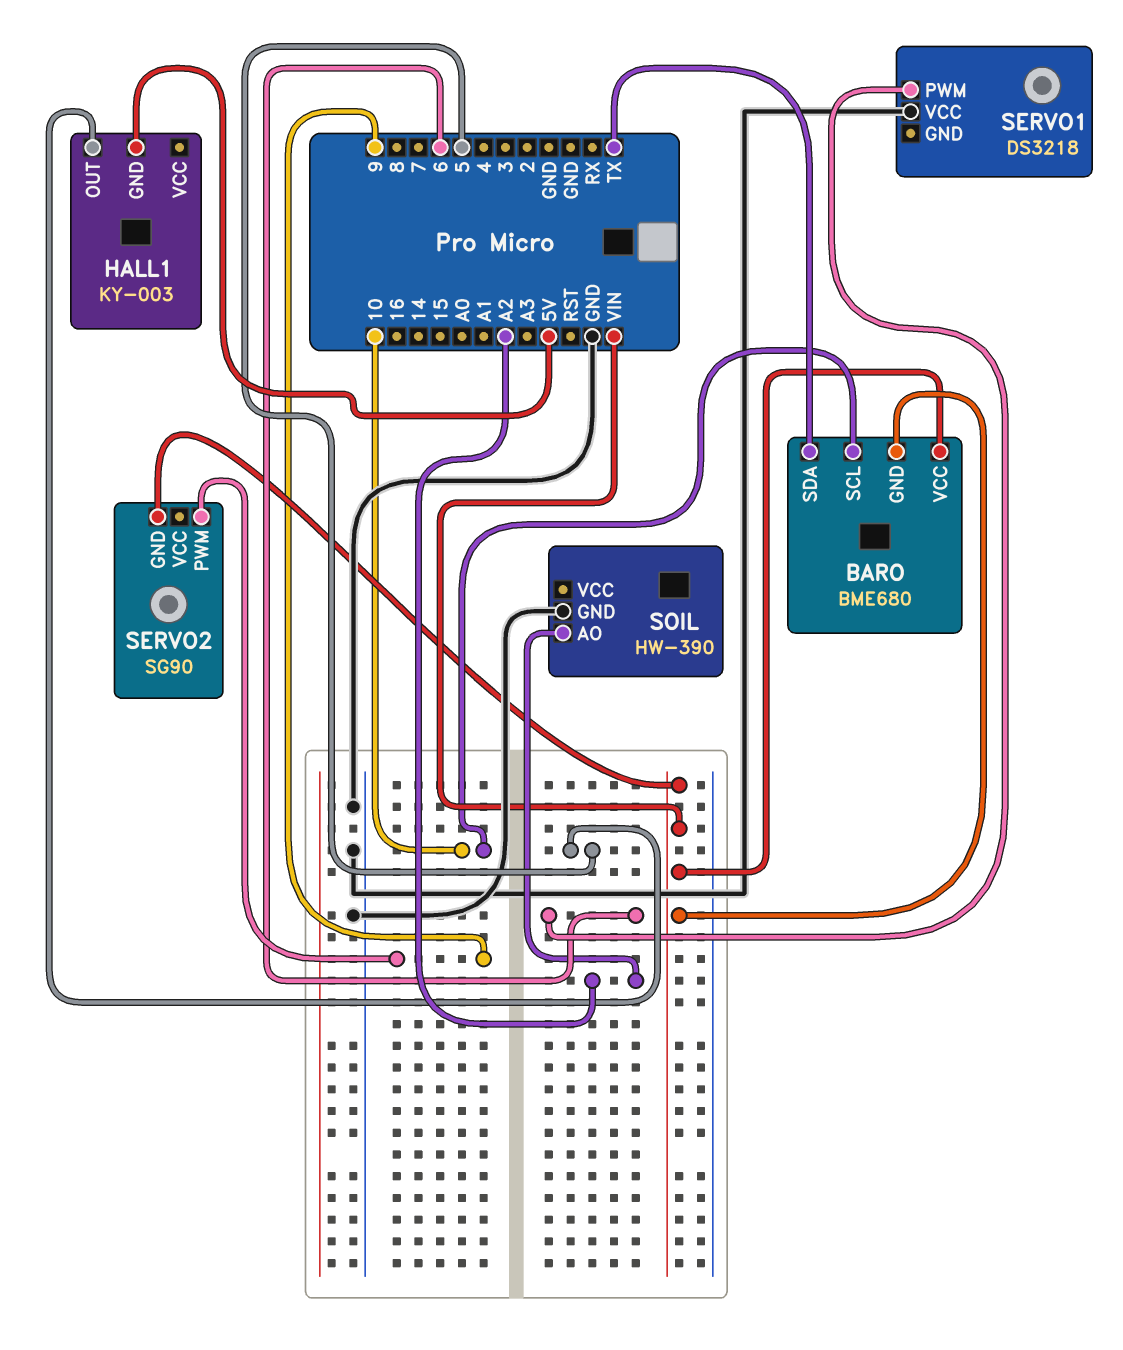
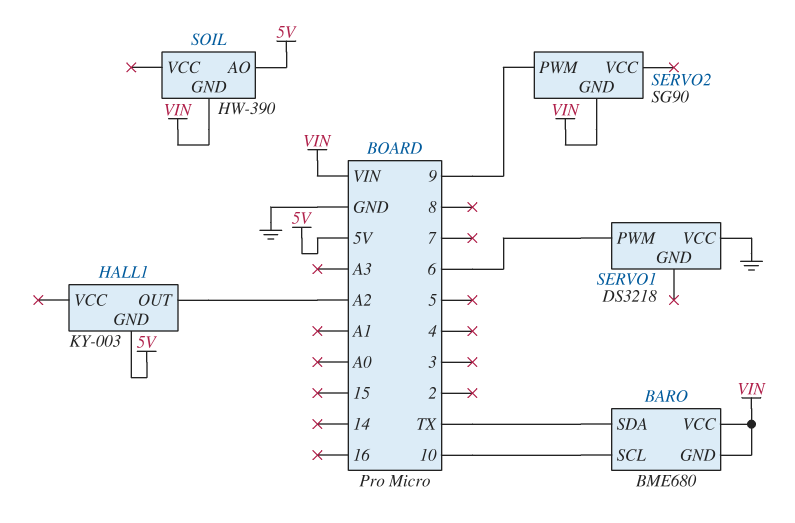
HALL1 pin OUT: 5 -> A2
SOIL pin AO: A2 -> 5V
SOIL pin GND: GND -> VIN

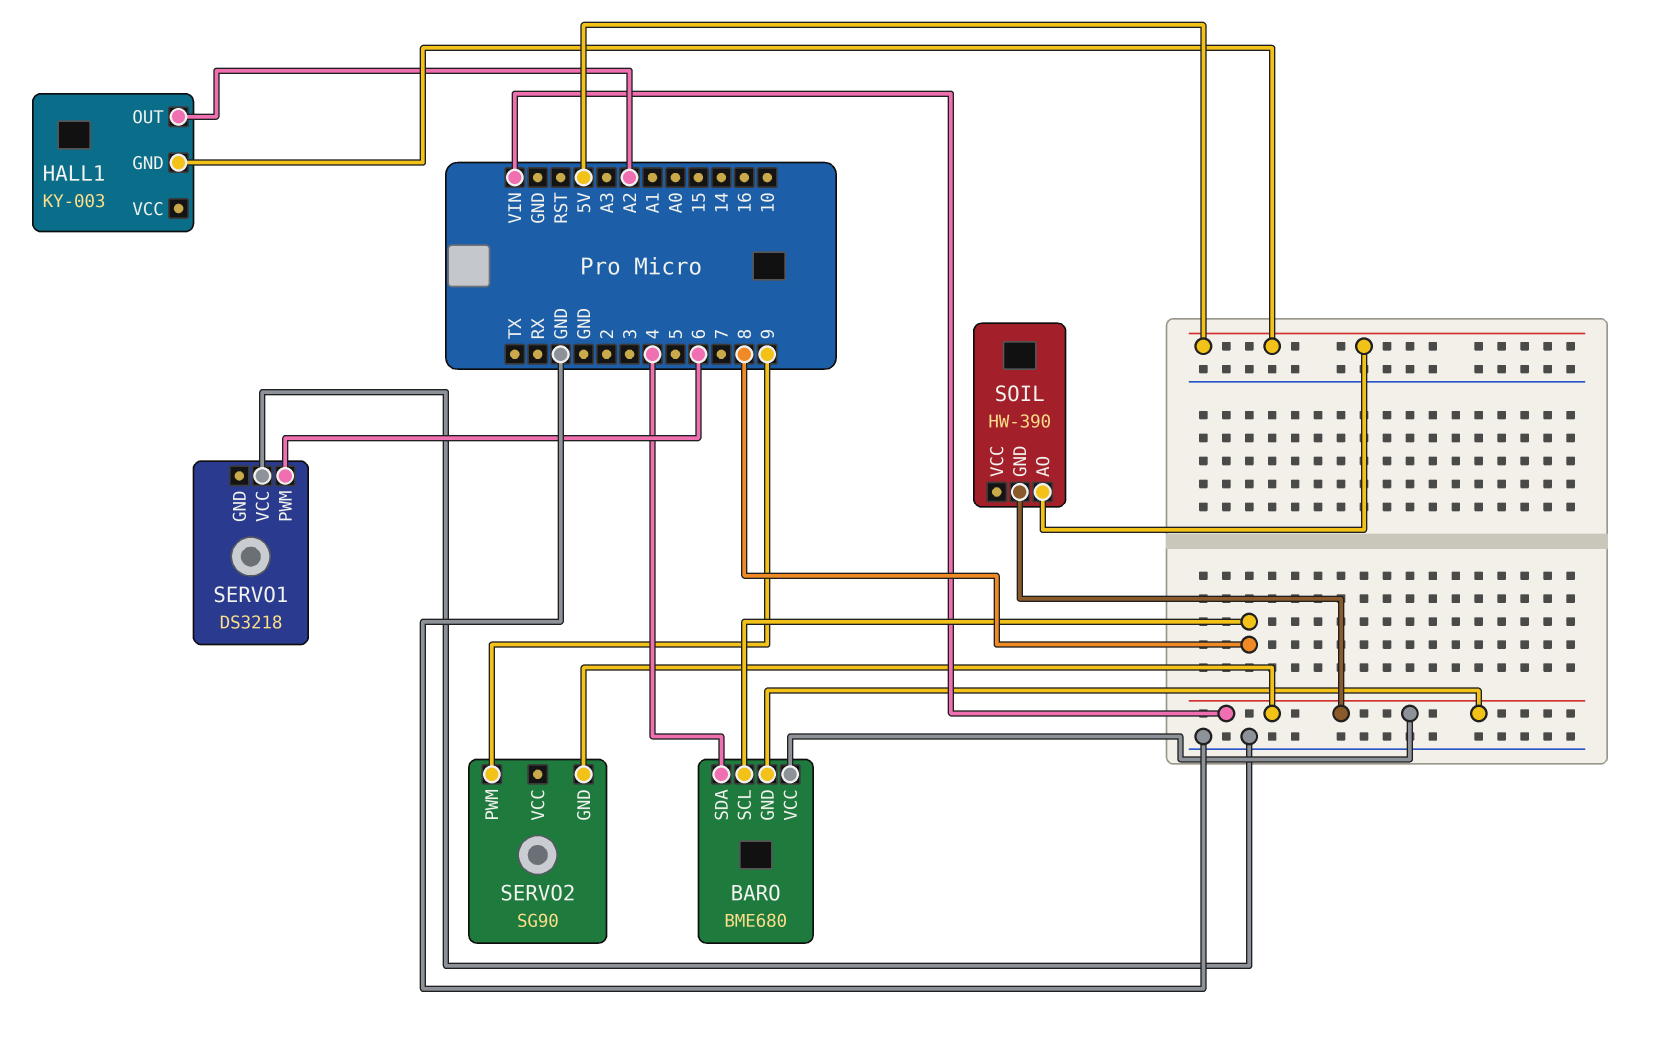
BARO pin SCL: 10 -> 8
BARO pin SDA: TX -> 4

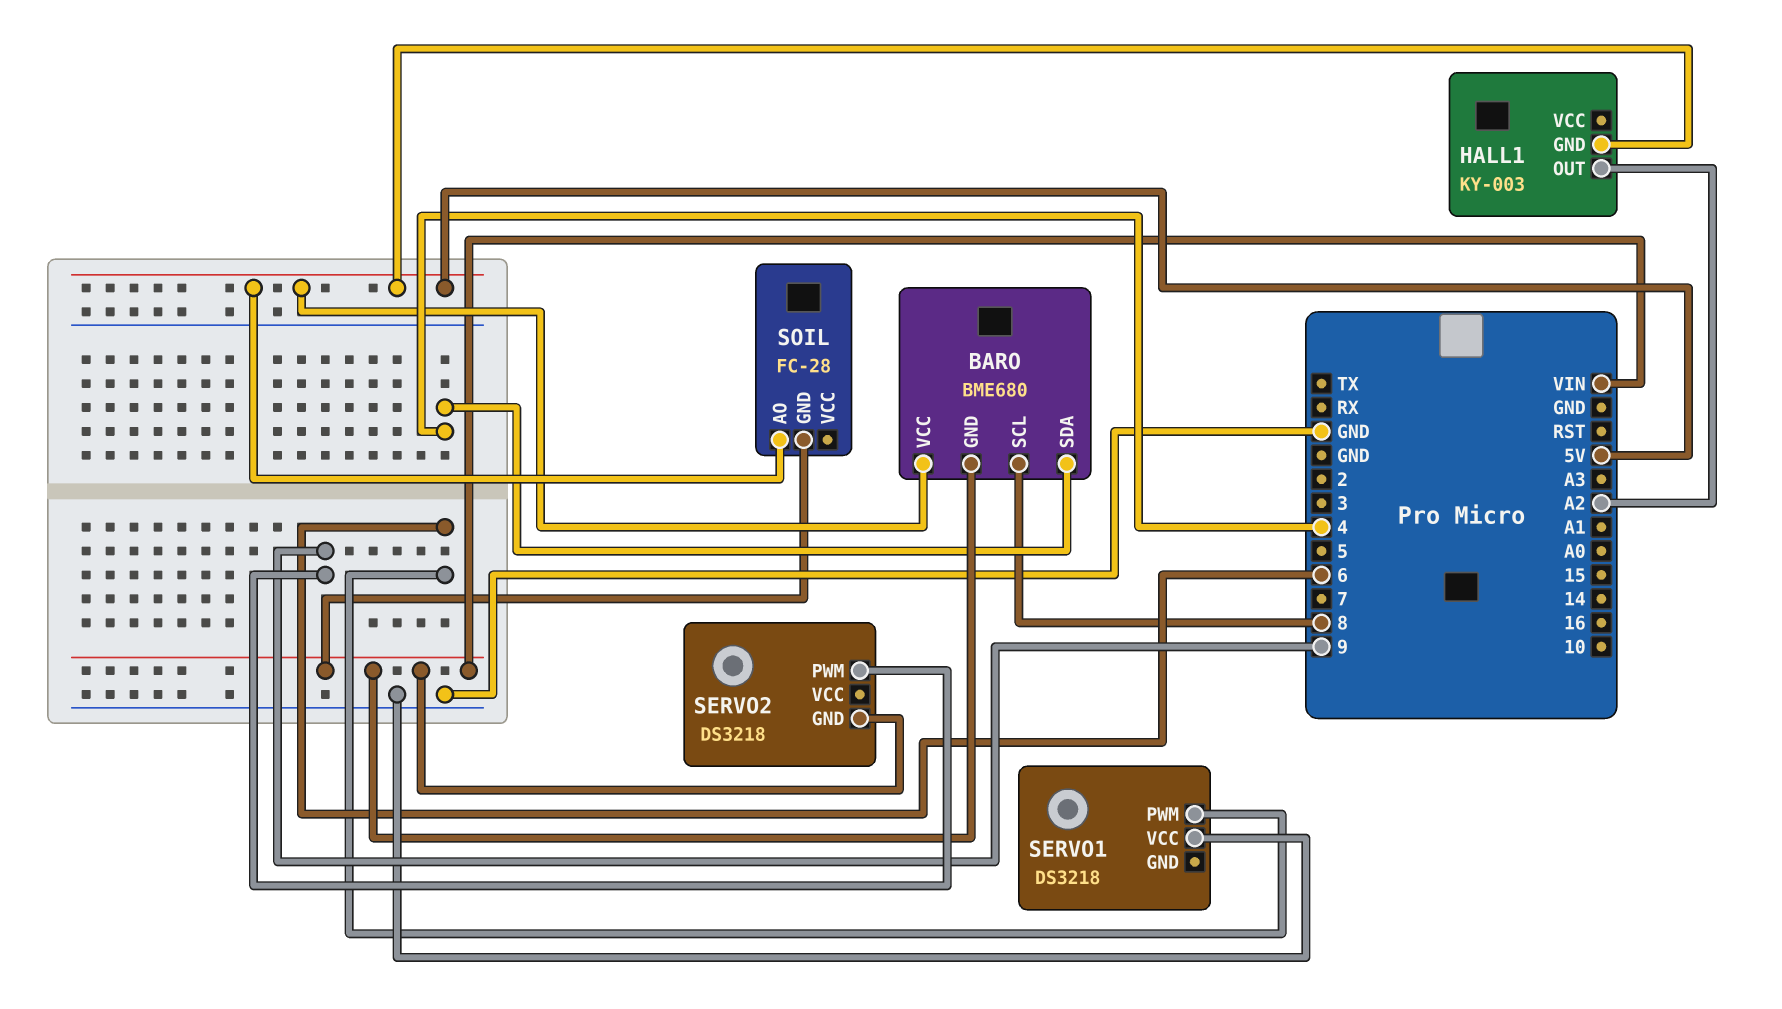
BARO pin VCC: VIN -> 5V
SERVO2: SG90 -> DS3218
SOIL: HW-390 -> FC-28

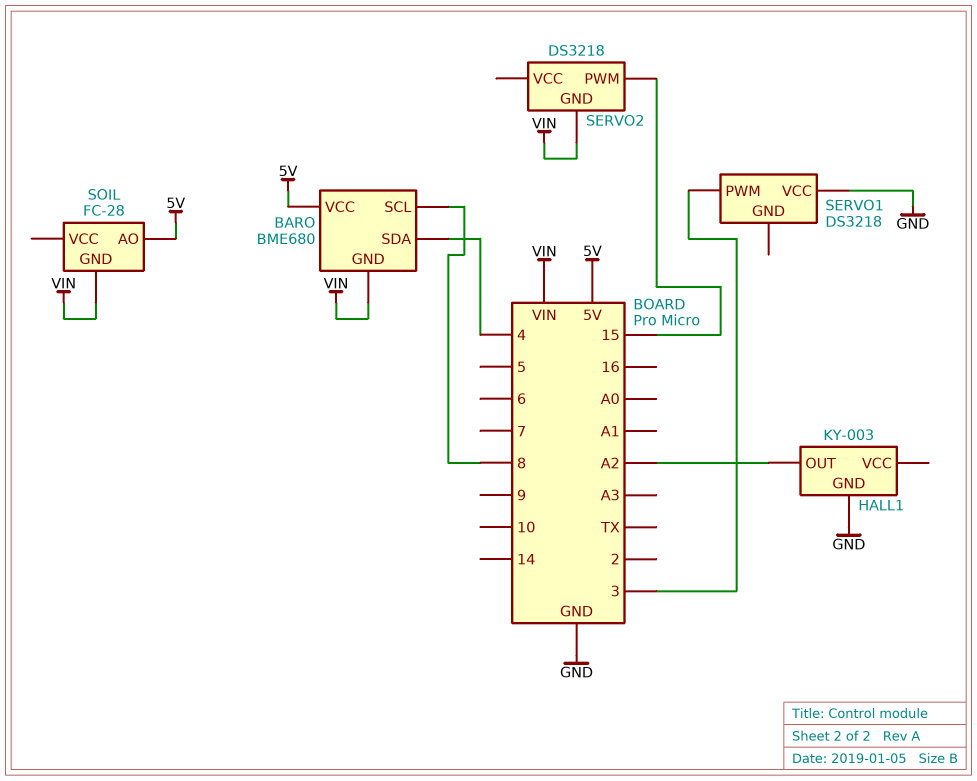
HALL1 pin GND: 5V -> GND
SERVO1 pin PWM: 6 -> 3
SERVO2 pin PWM: 9 -> 15

